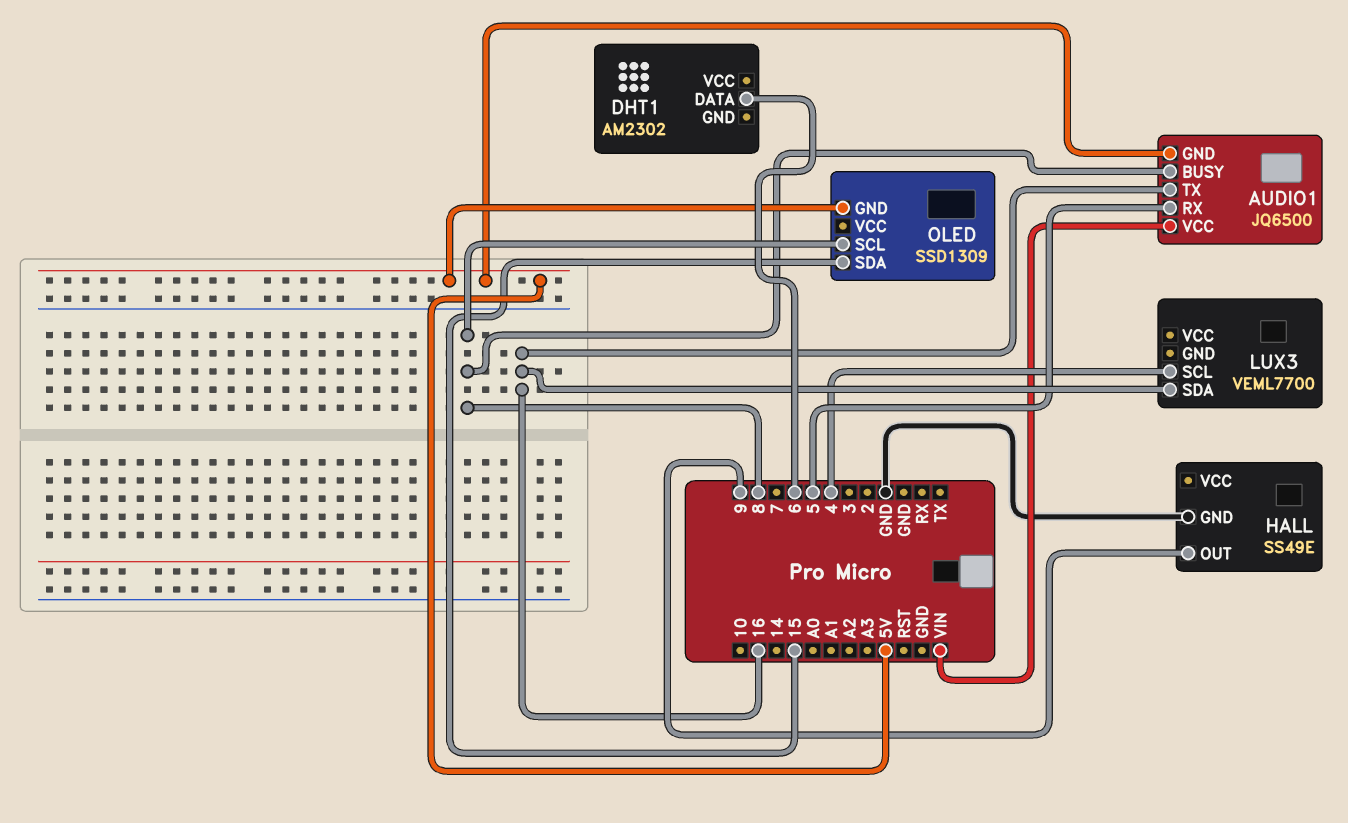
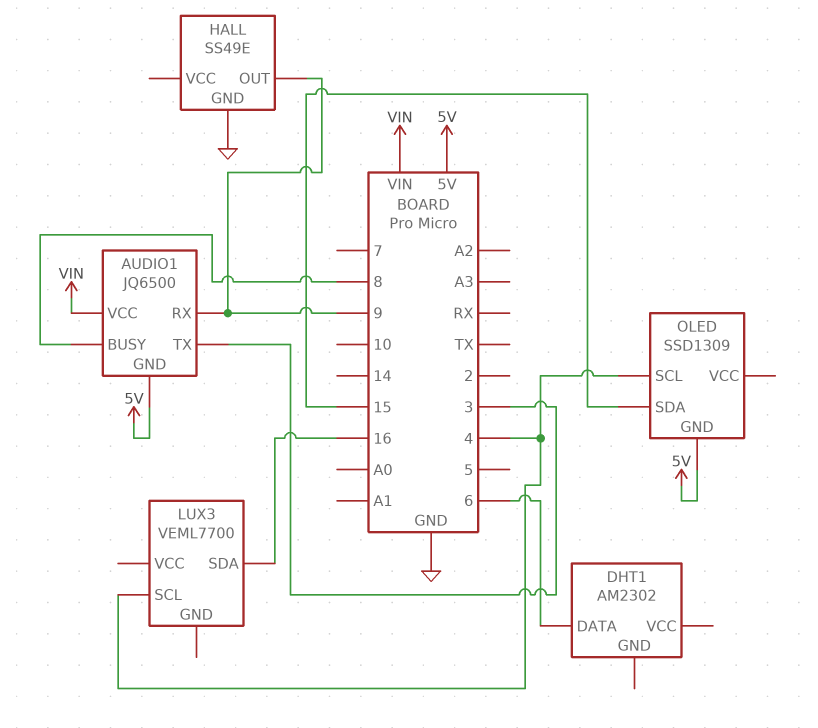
AUDIO1 pin RX: 5 -> 9
AUDIO1 pin TX: 16 -> 3
OLED pin SCL: 8 -> 4

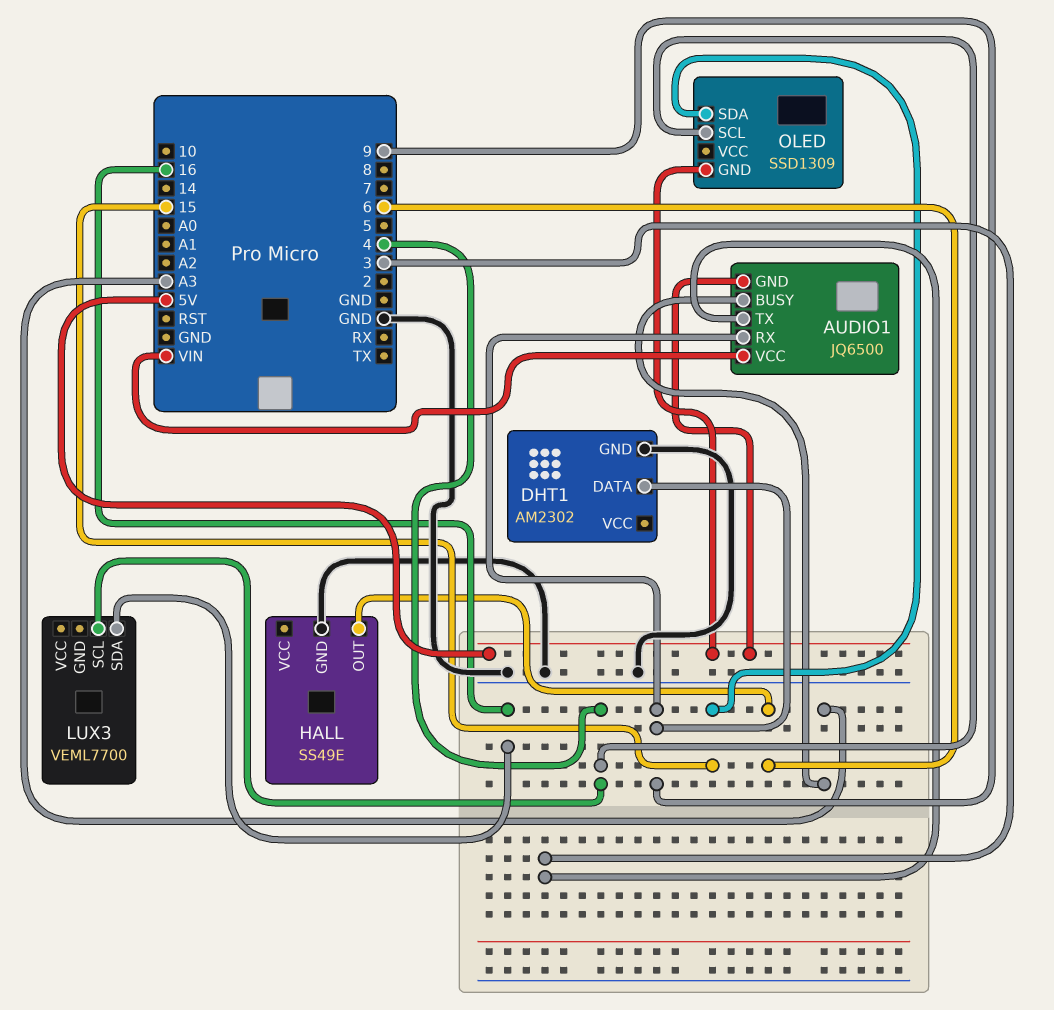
AUDIO1 pin BUSY: 8 -> A3
DHT1 pin DATA: 6 -> 9
DHT1 pin GND: none -> GND
HALL pin OUT: 9 -> 6

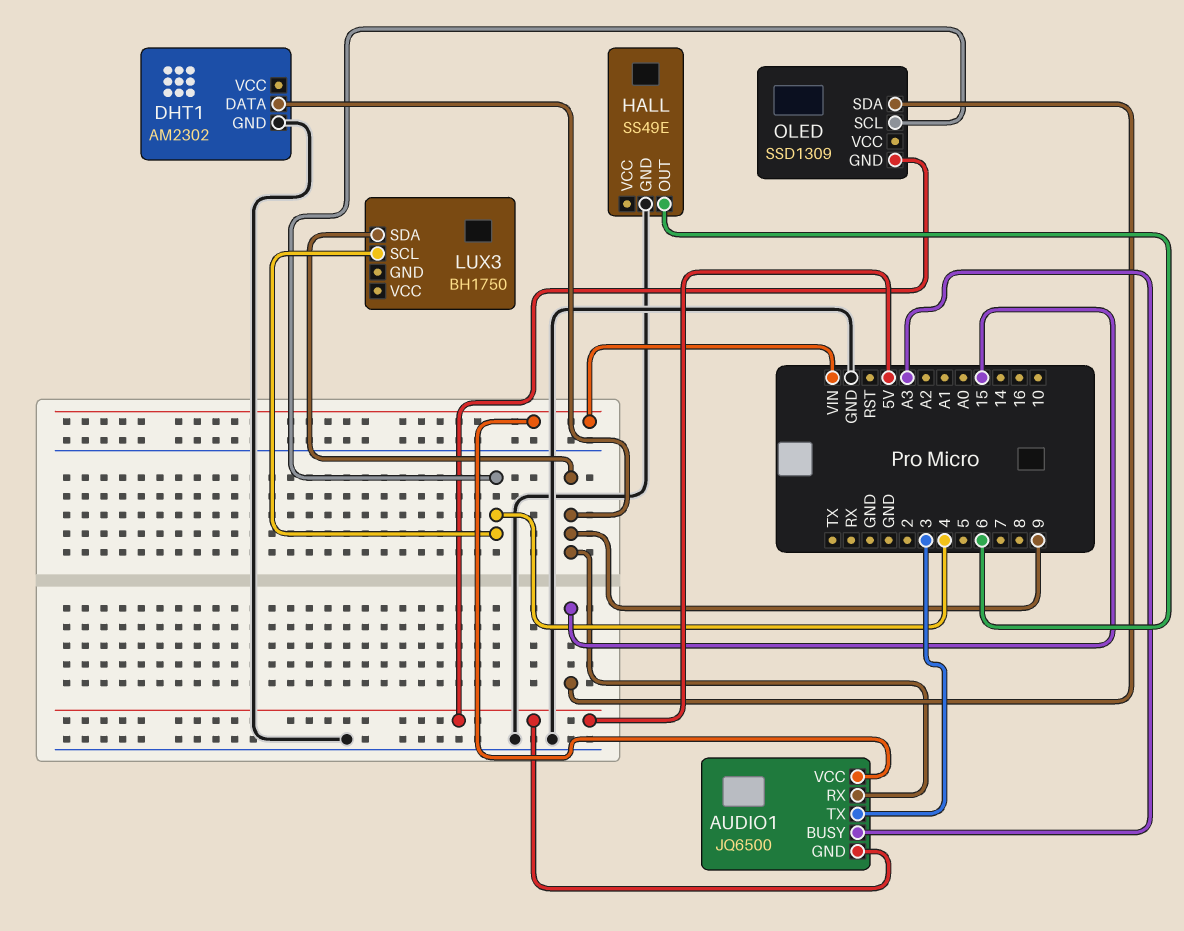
LUX3: VEML7700 -> BH1750
LUX3 pin SDA: 16 -> 9

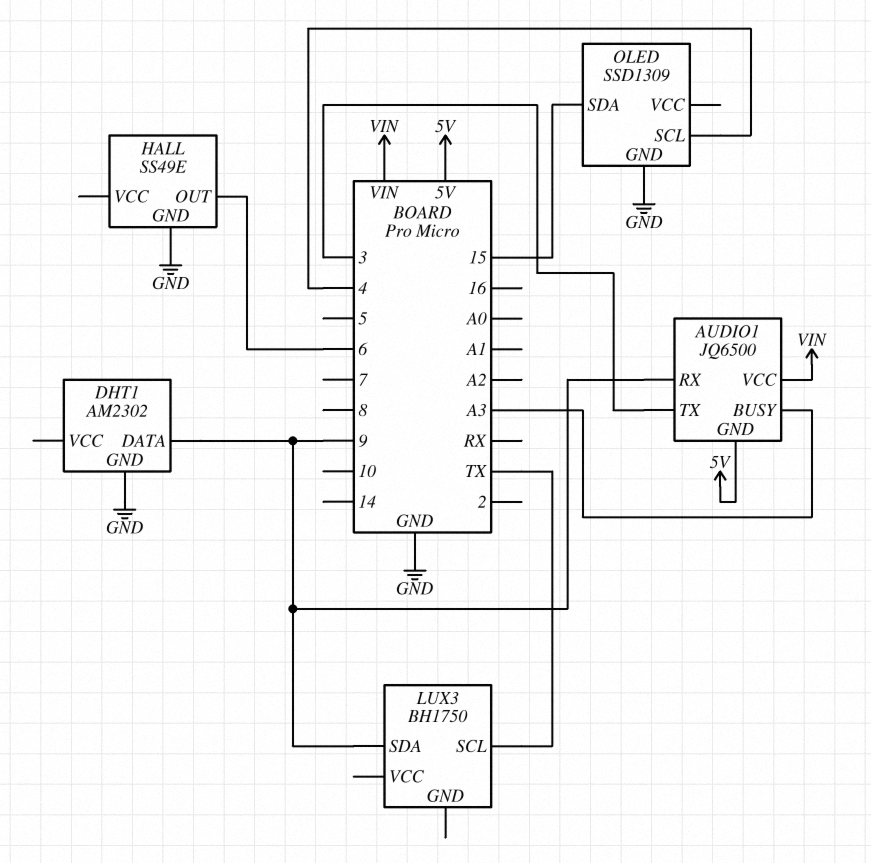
LUX3 pin SCL: 4 -> TX
OLED pin GND: 5V -> GND

